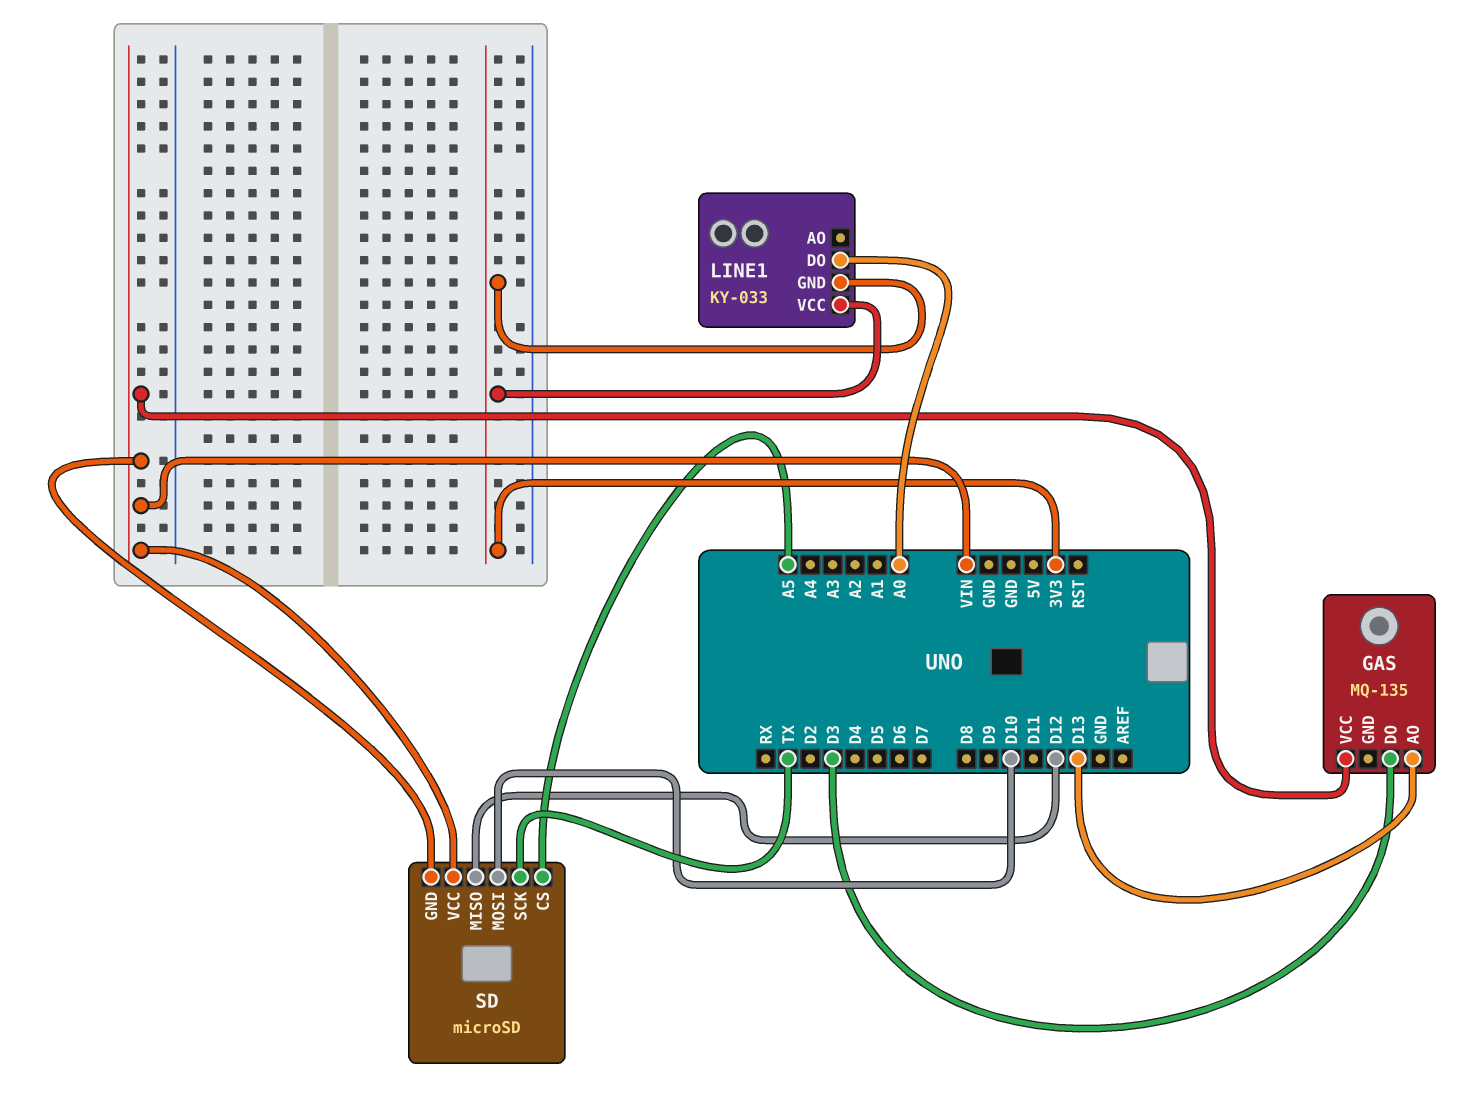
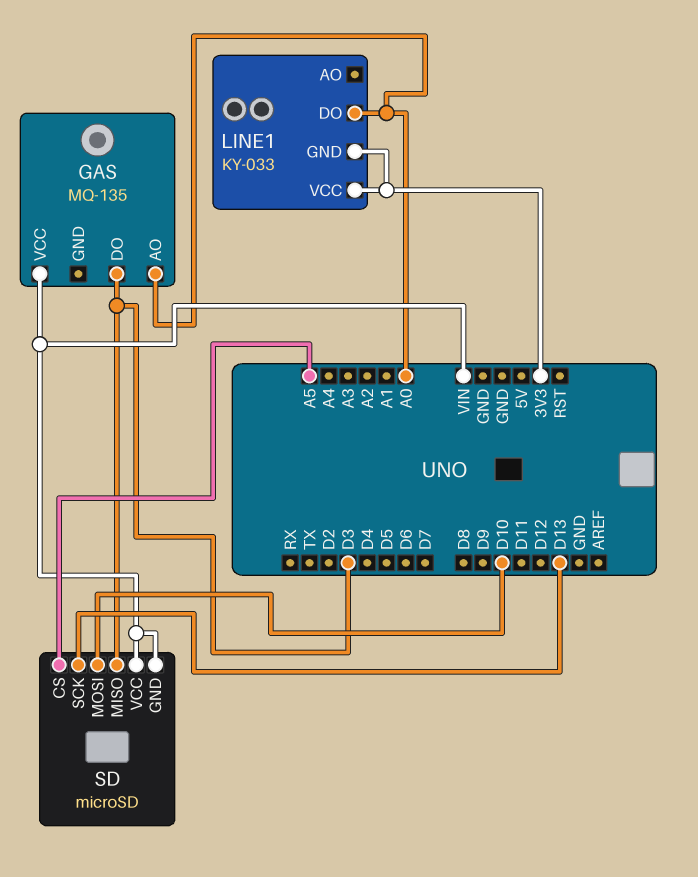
GAS pin AO: D13 -> A0
SD pin MISO: D12 -> D3
SD pin SCK: TX -> D13

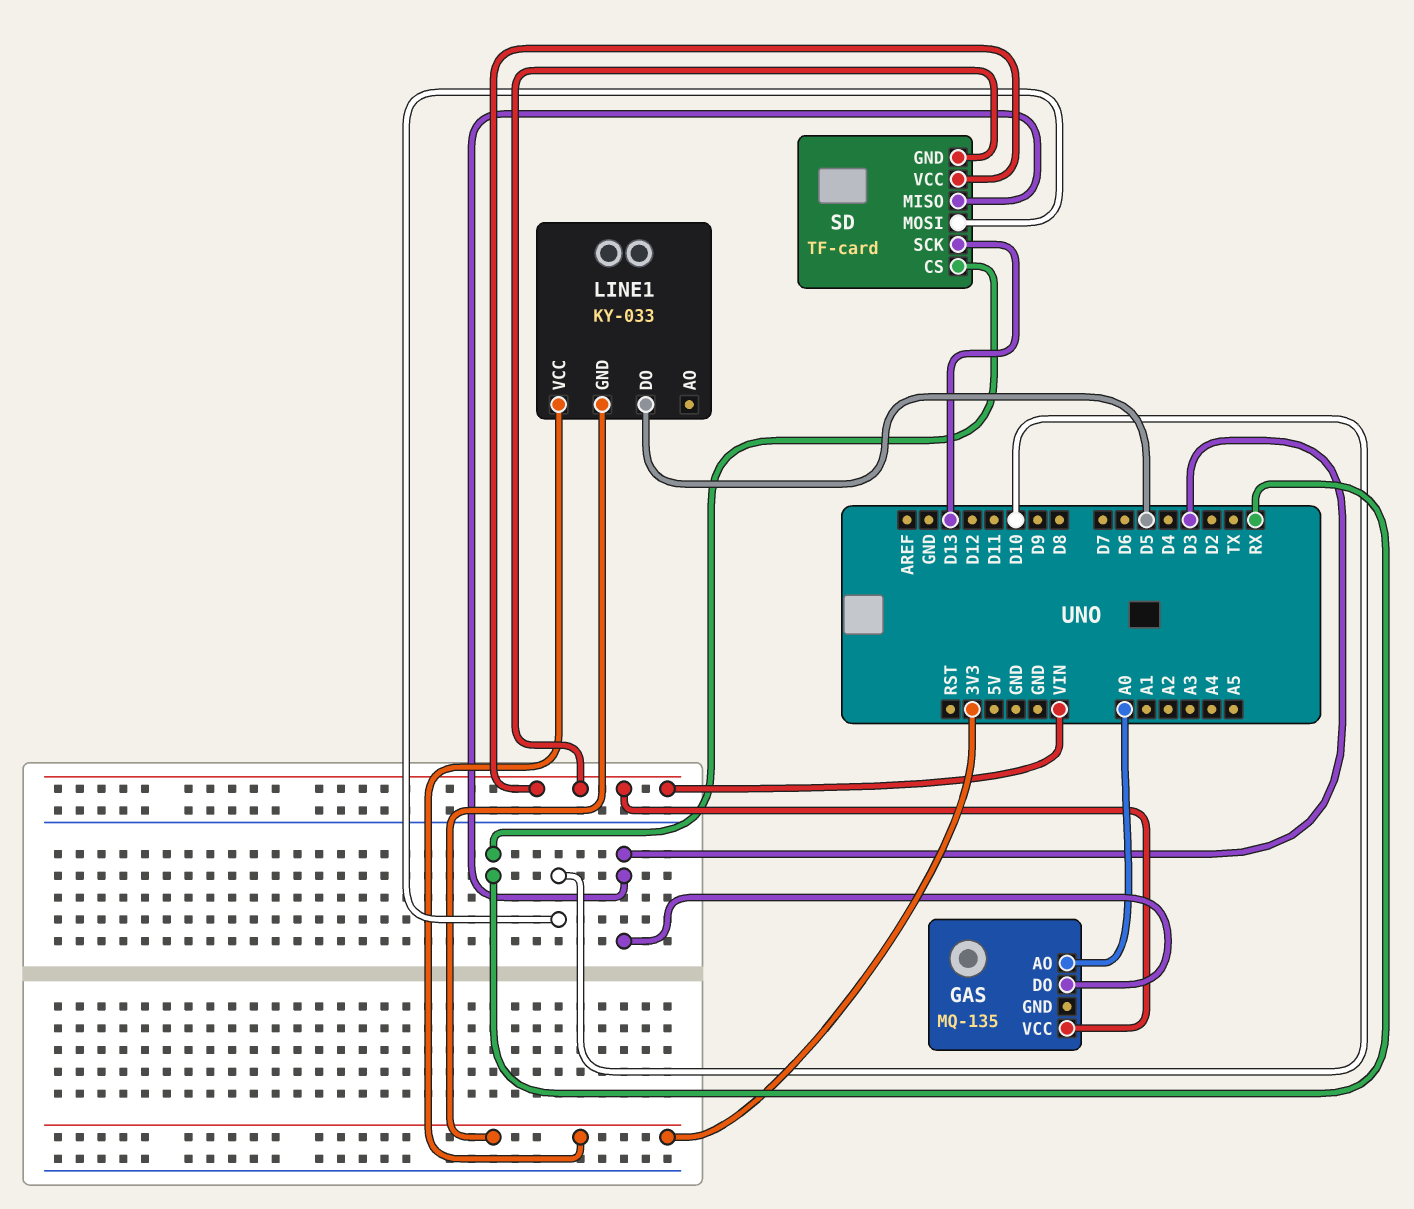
LINE1 pin DO: A0 -> D5
SD: microSD -> TF-card
SD pin CS: A5 -> RX

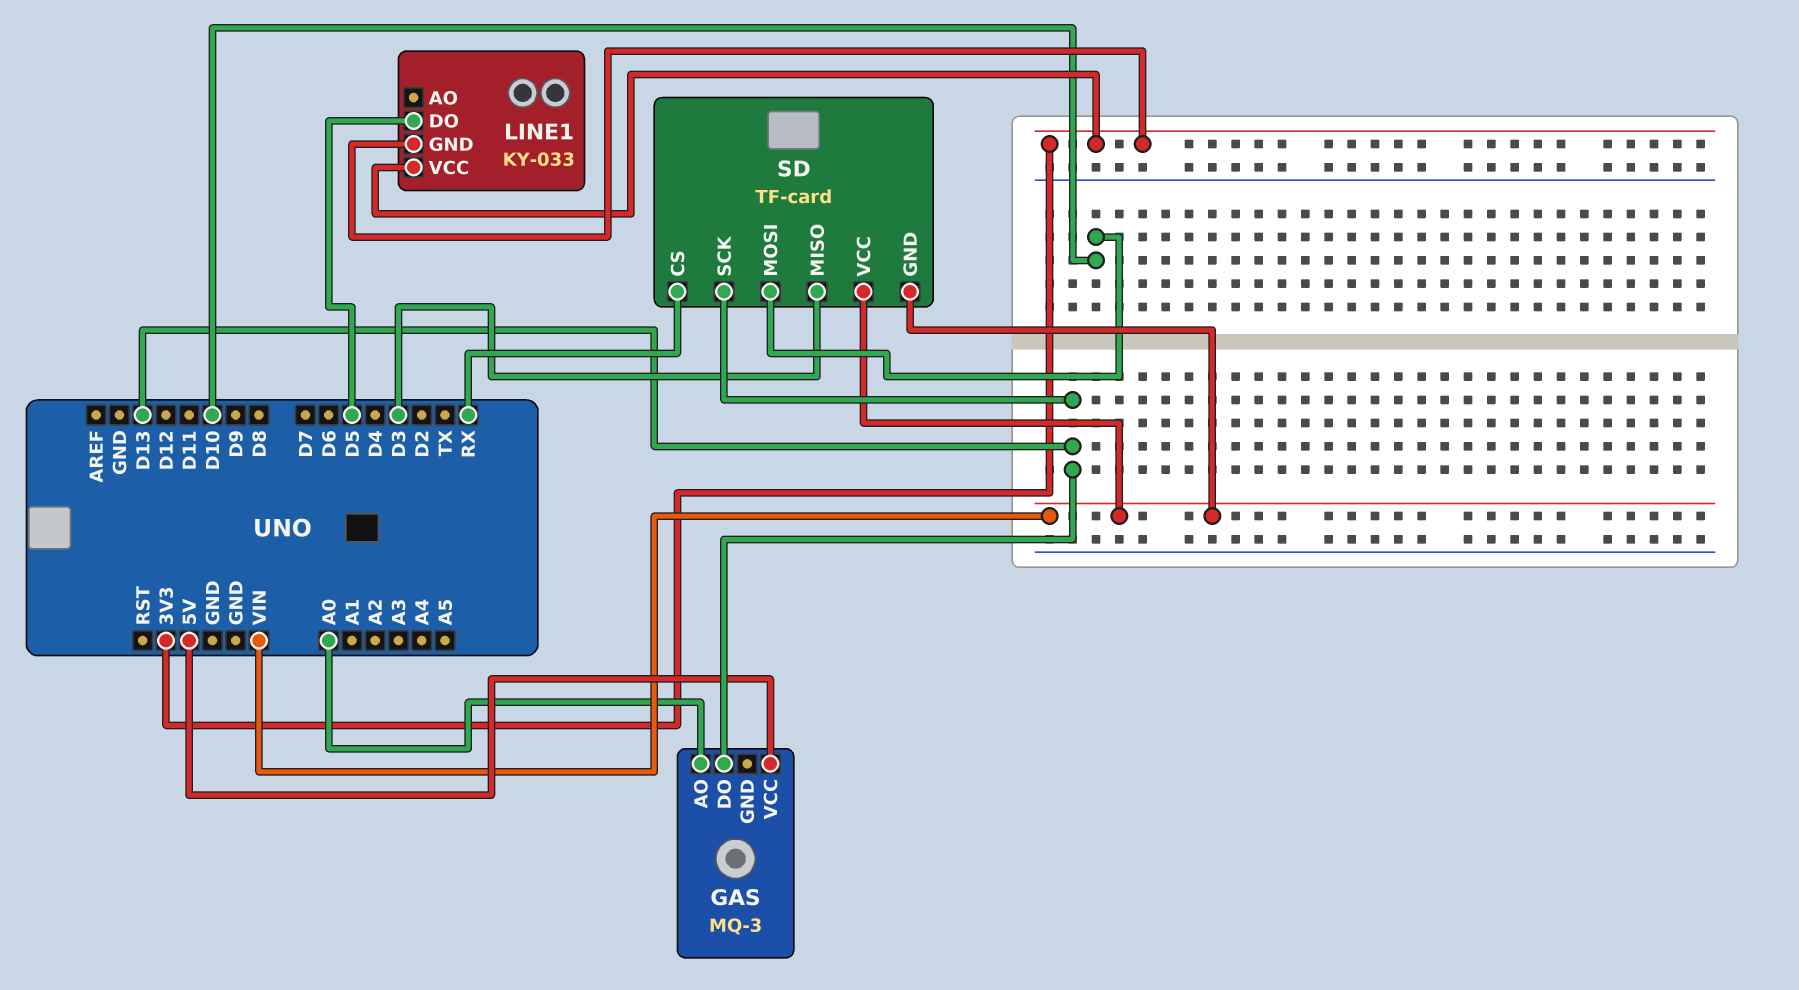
GAS: MQ-135 -> MQ-3
GAS pin DO: D3 -> D13
GAS pin VCC: VIN -> 5V

